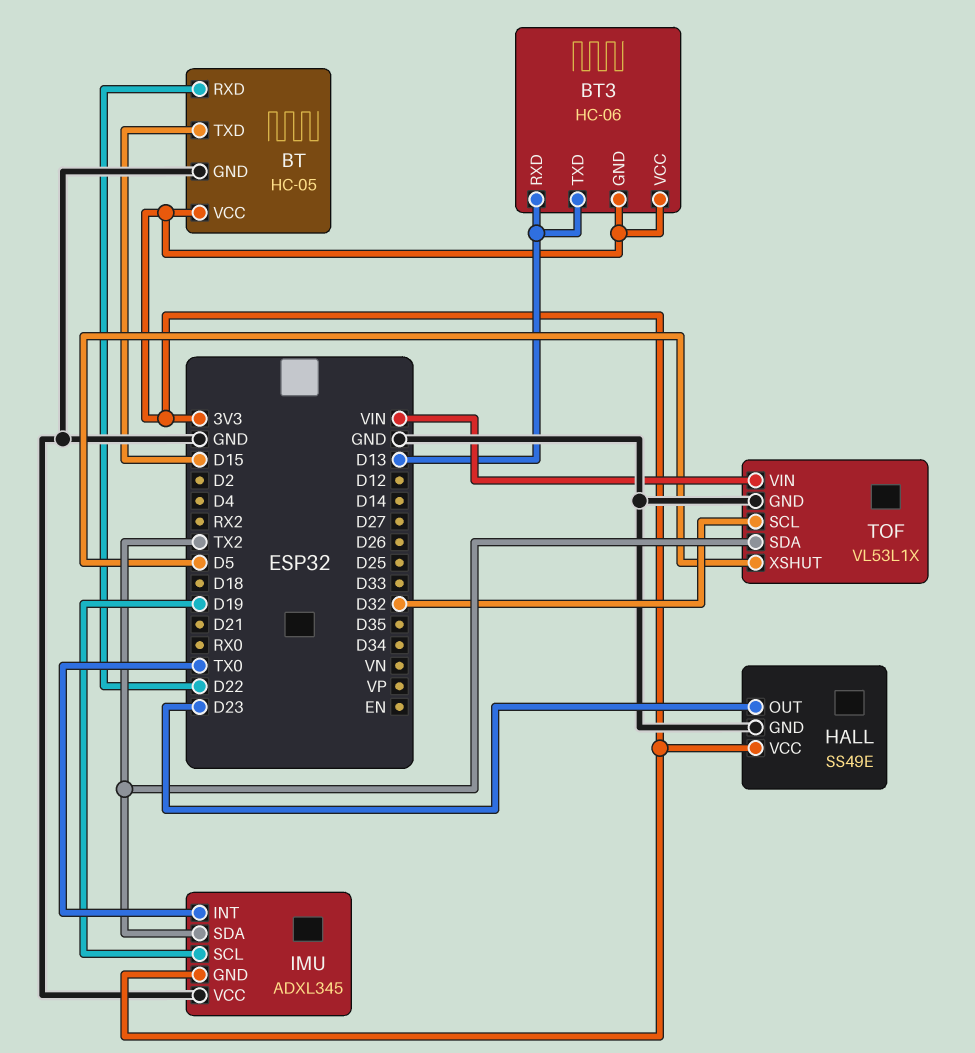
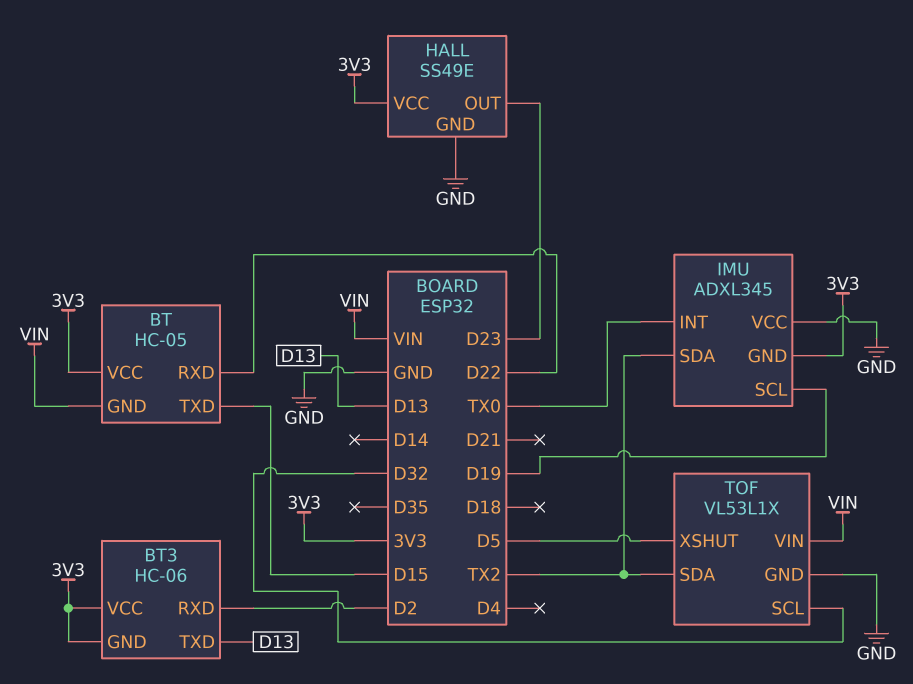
BT pin GND: GND -> VIN
BT3 pin RXD: D13 -> D2

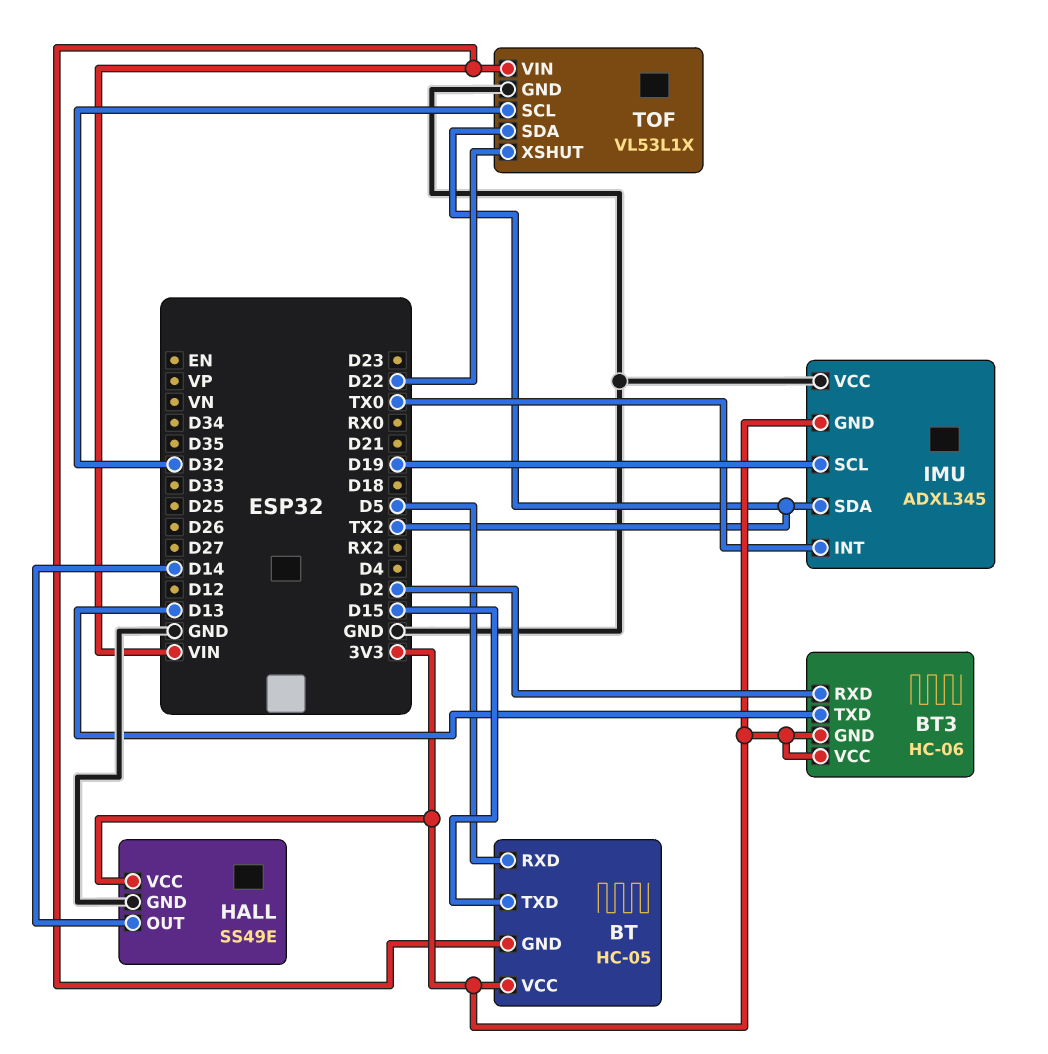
BT pin RXD: D22 -> D5
HALL pin OUT: D23 -> D14
TOF pin XSHUT: D5 -> D22

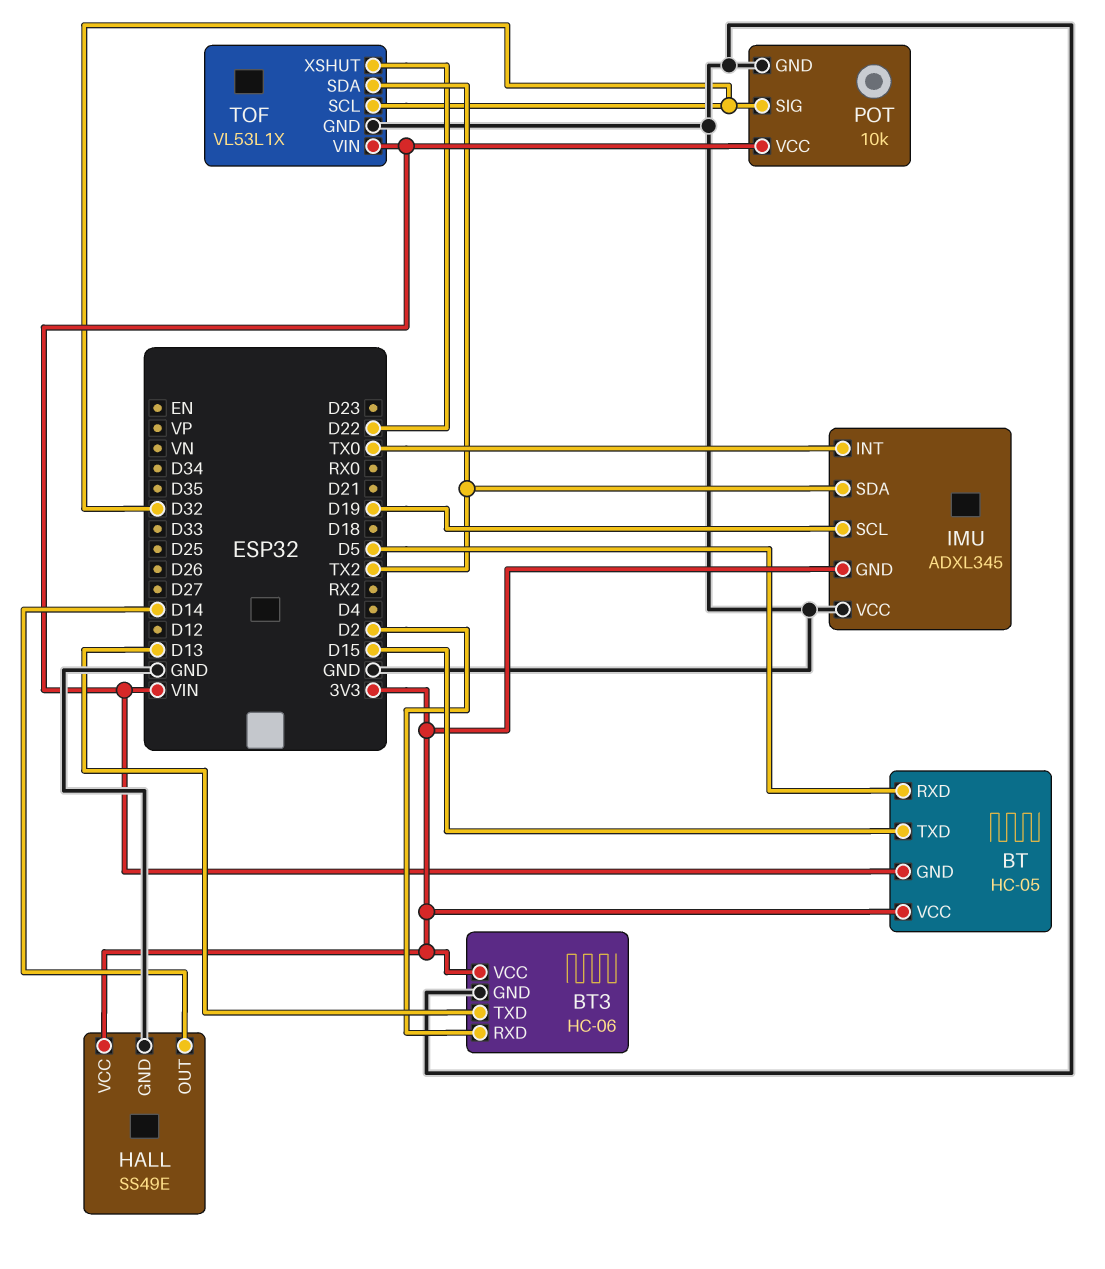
BT3 pin GND: 3V3 -> GND
POT: none -> 10k
POT pin GND: none -> GND
POT pin SIG: none -> D32
POT pin VCC: none -> VIN

